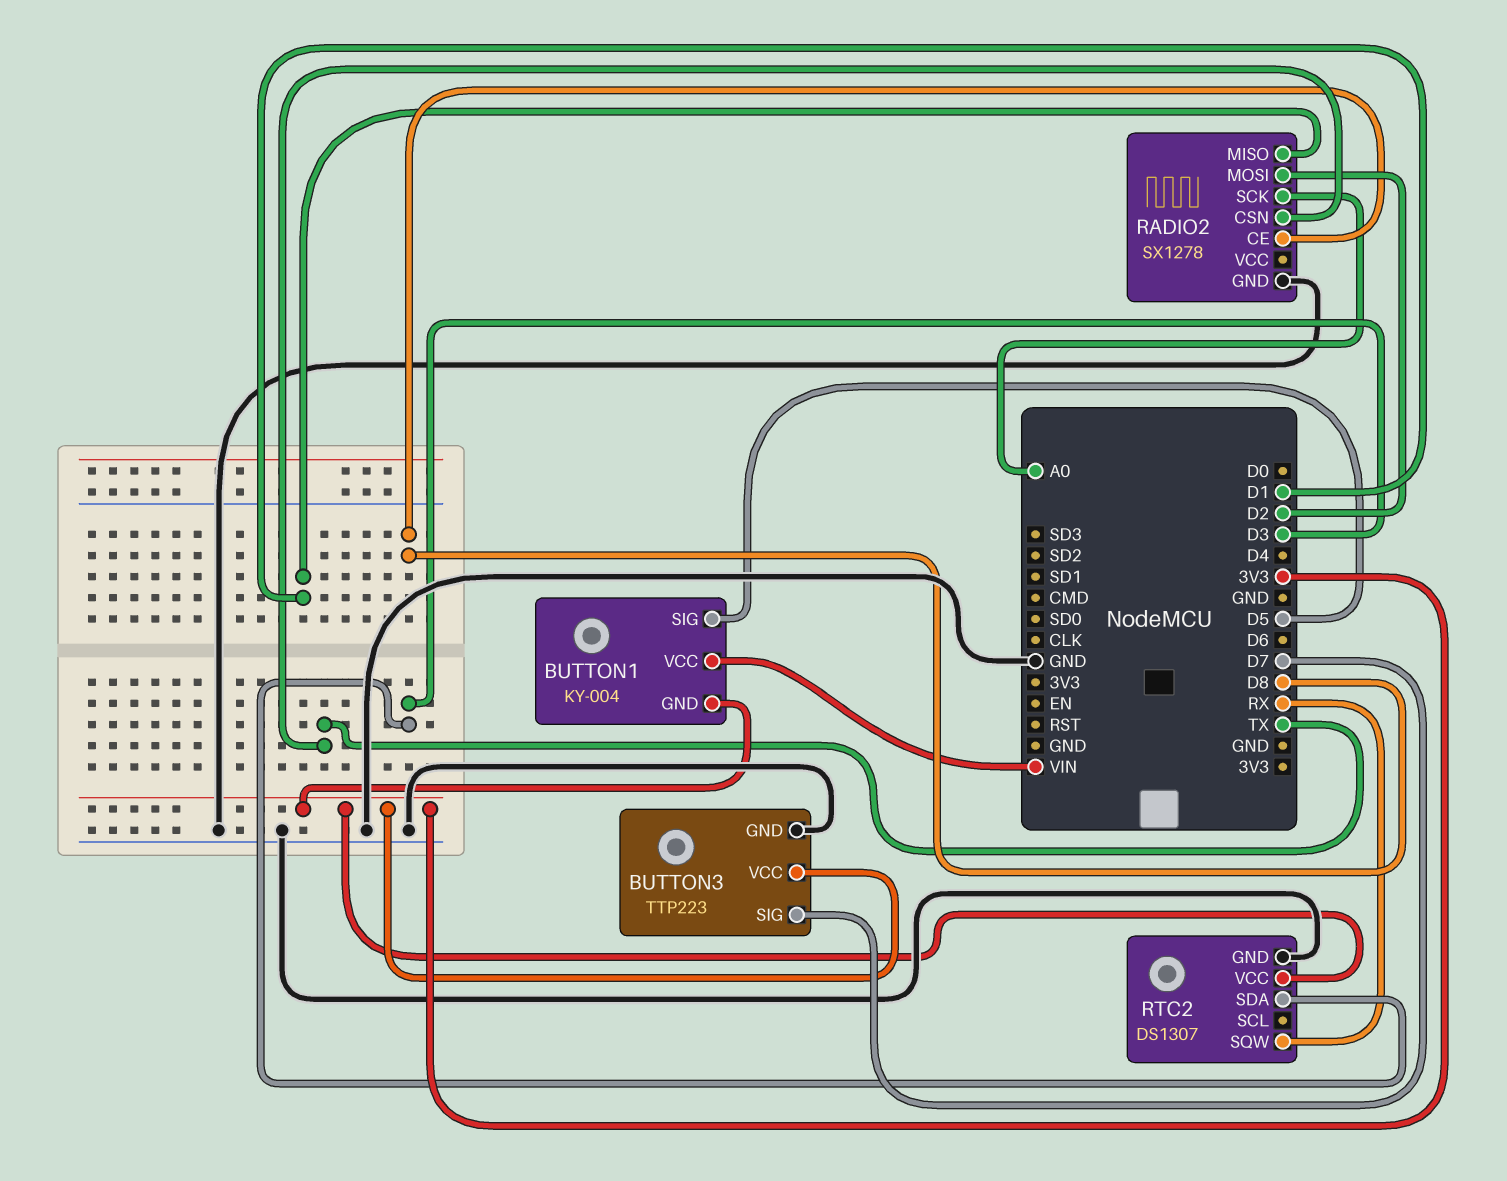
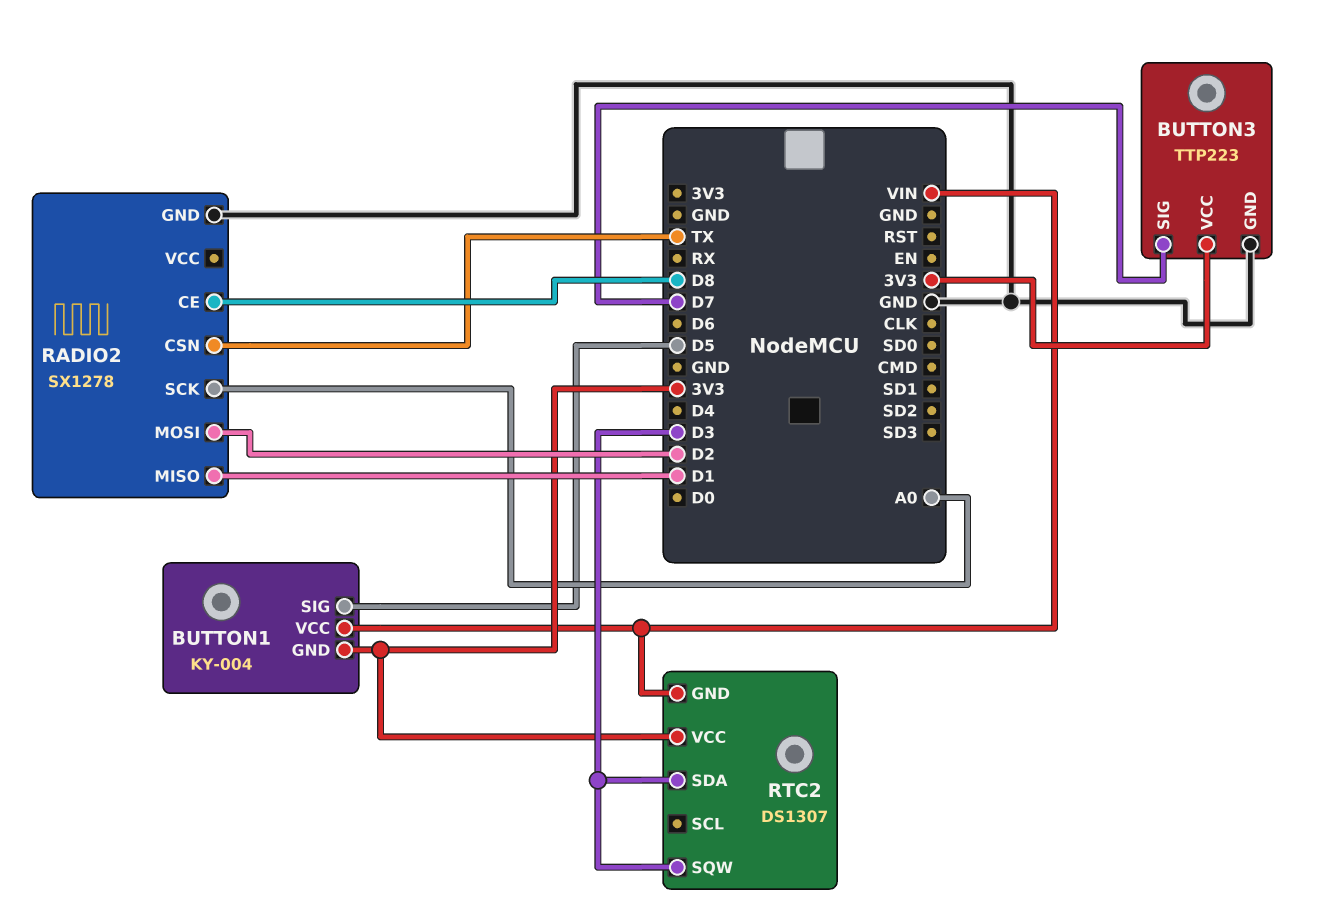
RTC2 pin GND: GND -> VIN
RTC2 pin SQW: RX -> D3

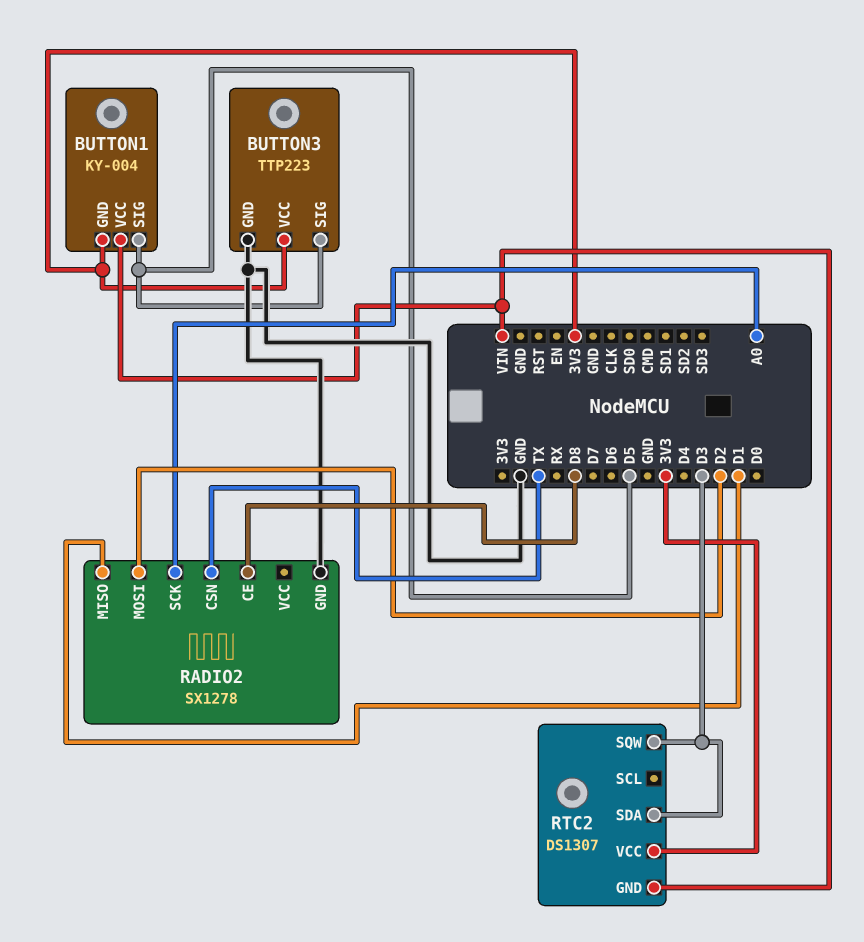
BUTTON3 pin SIG: D7 -> D5

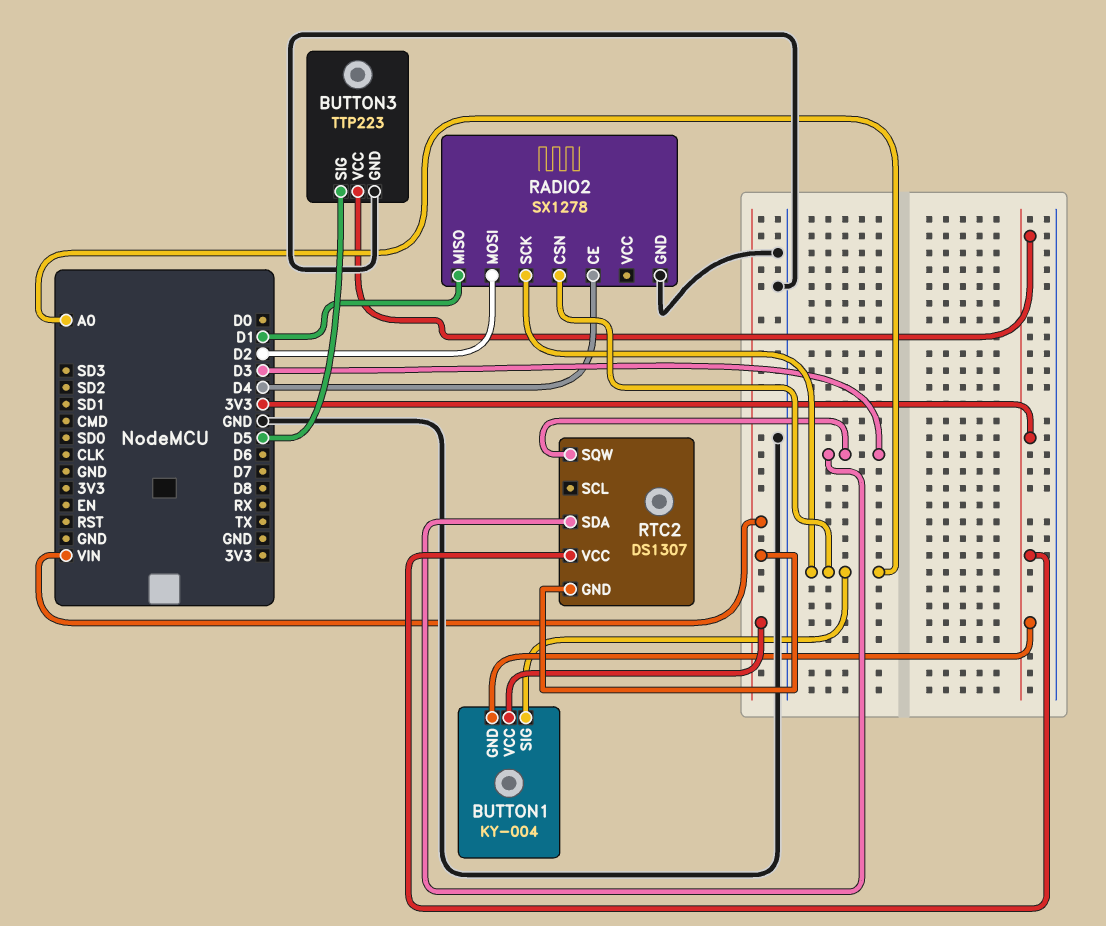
BUTTON1 pin SIG: D5 -> A0
RADIO2 pin CE: D8 -> D4
RADIO2 pin CSN: TX -> A0

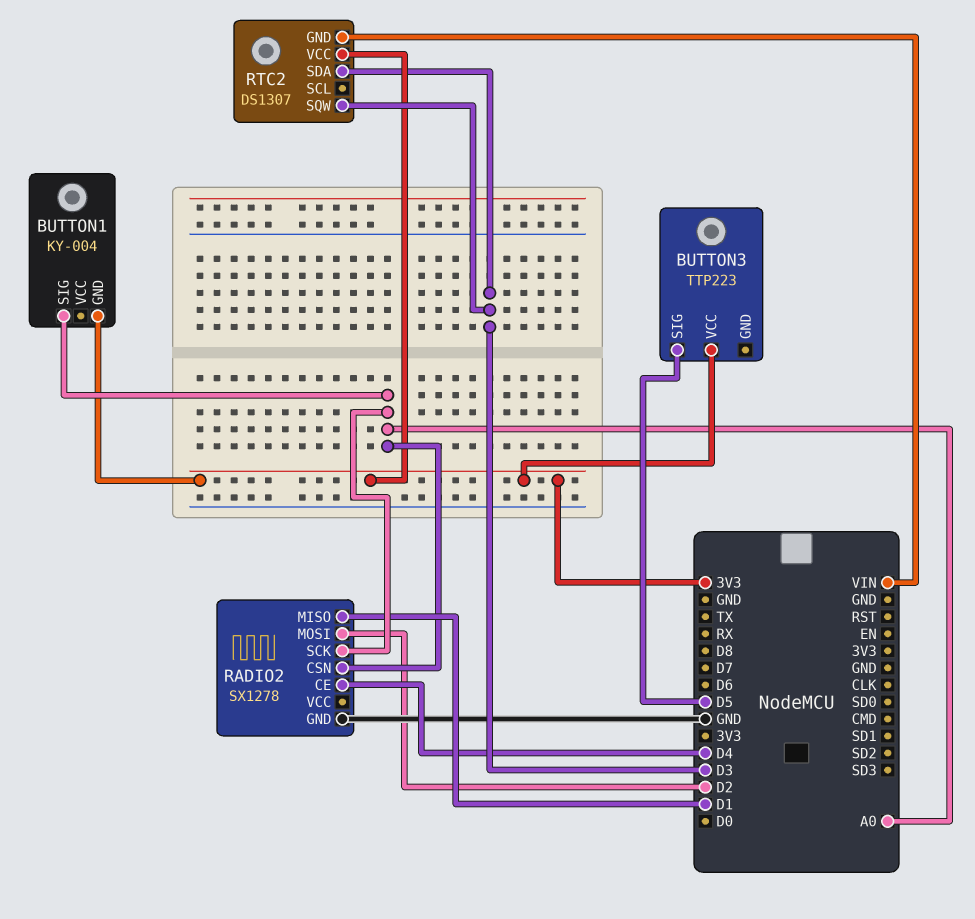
BUTTON1 pin VCC: VIN -> none
BUTTON3 pin GND: GND -> none

